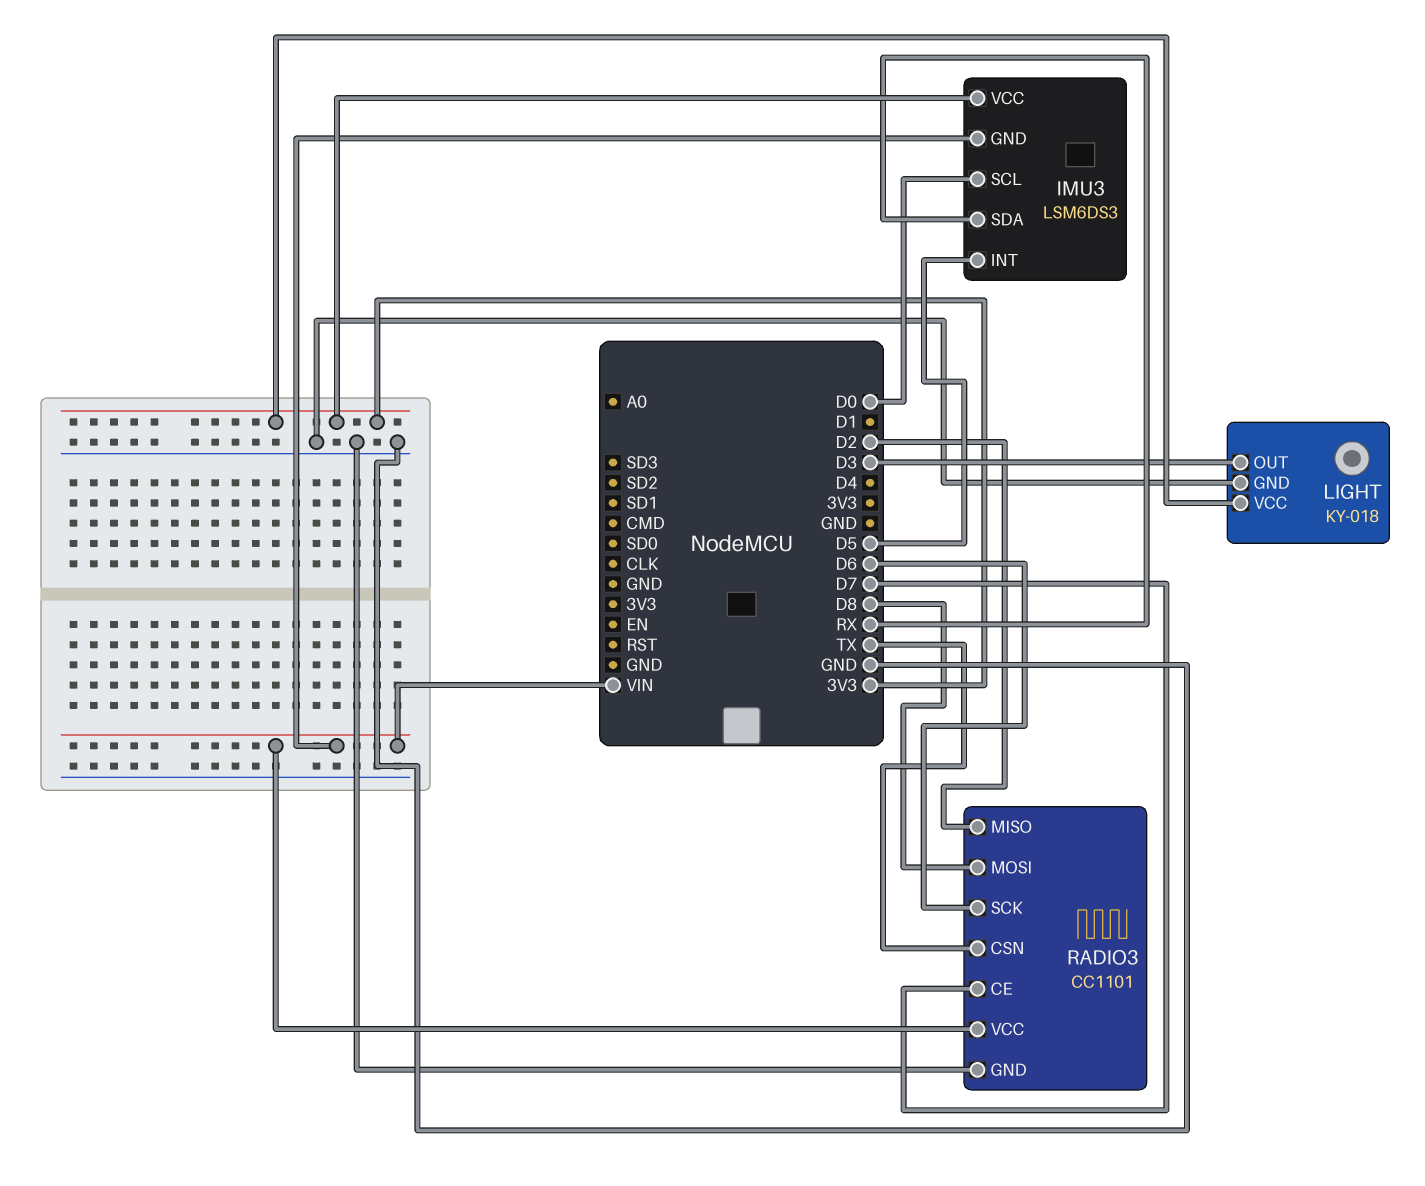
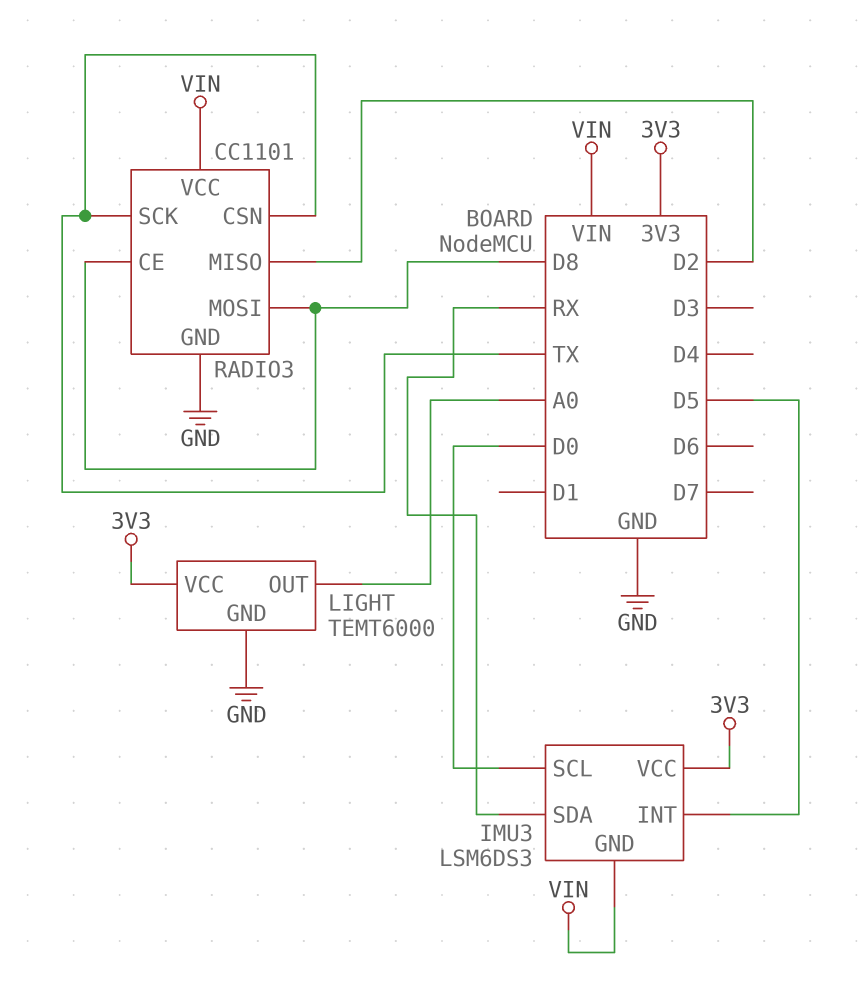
LIGHT: KY-018 -> TEMT6000
LIGHT pin OUT: D3 -> A0
RADIO3 pin CE: D7 -> D8
RADIO3 pin SCK: D6 -> TX

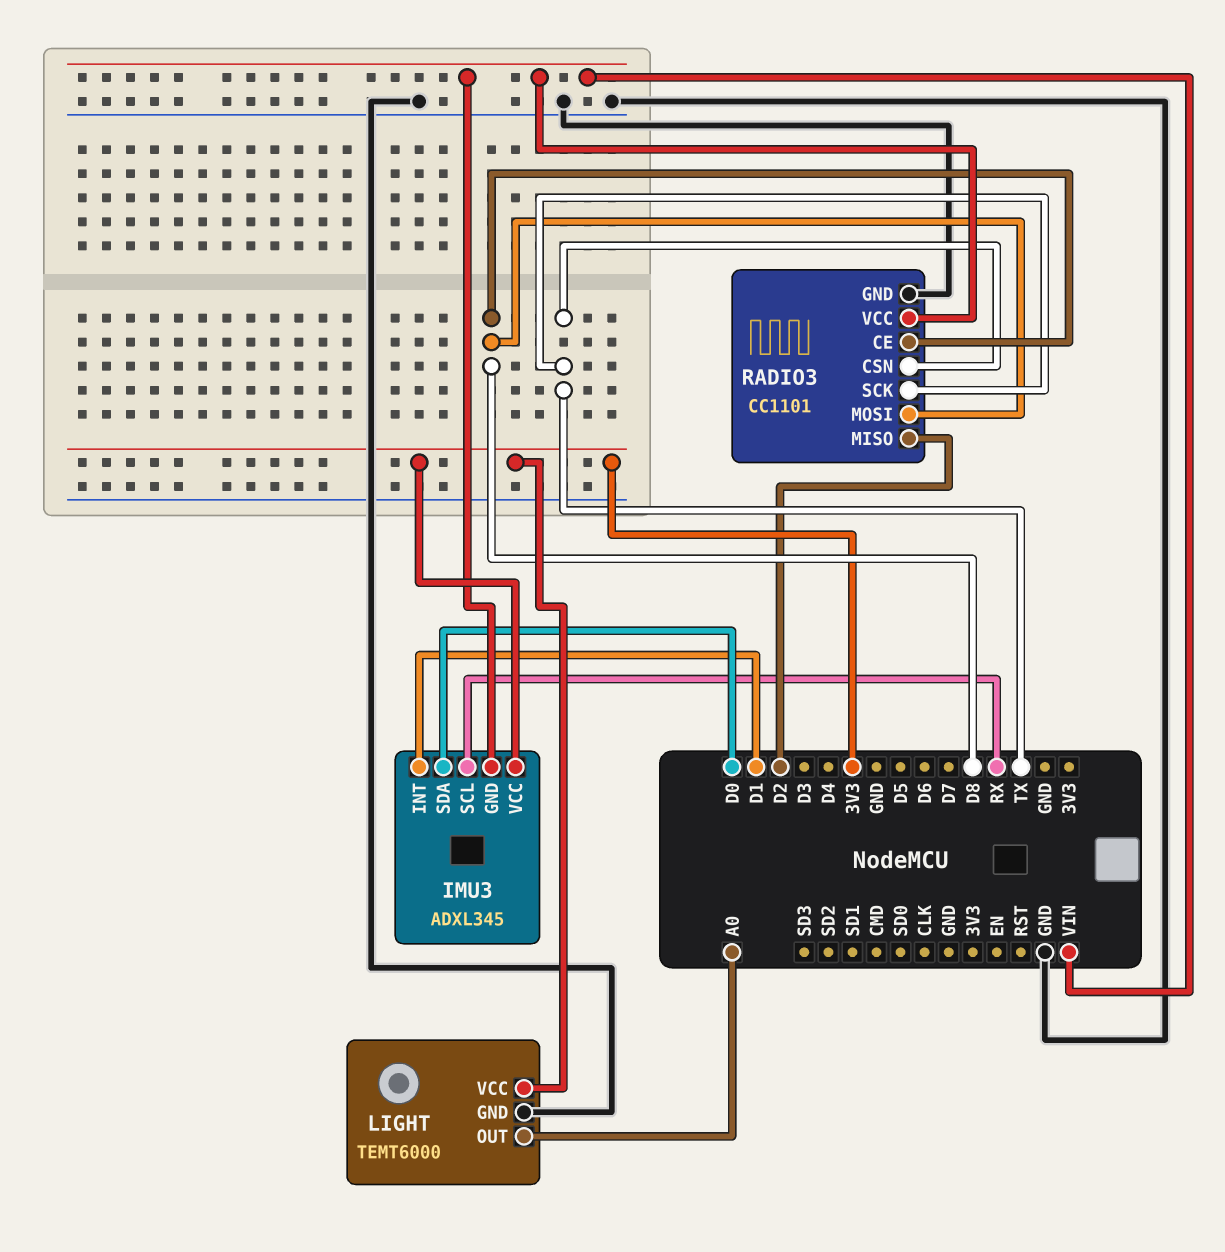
IMU3: LSM6DS3 -> ADXL345
IMU3 pin INT: D5 -> D1
IMU3 pin SCL: D0 -> RX
IMU3 pin SDA: RX -> D0

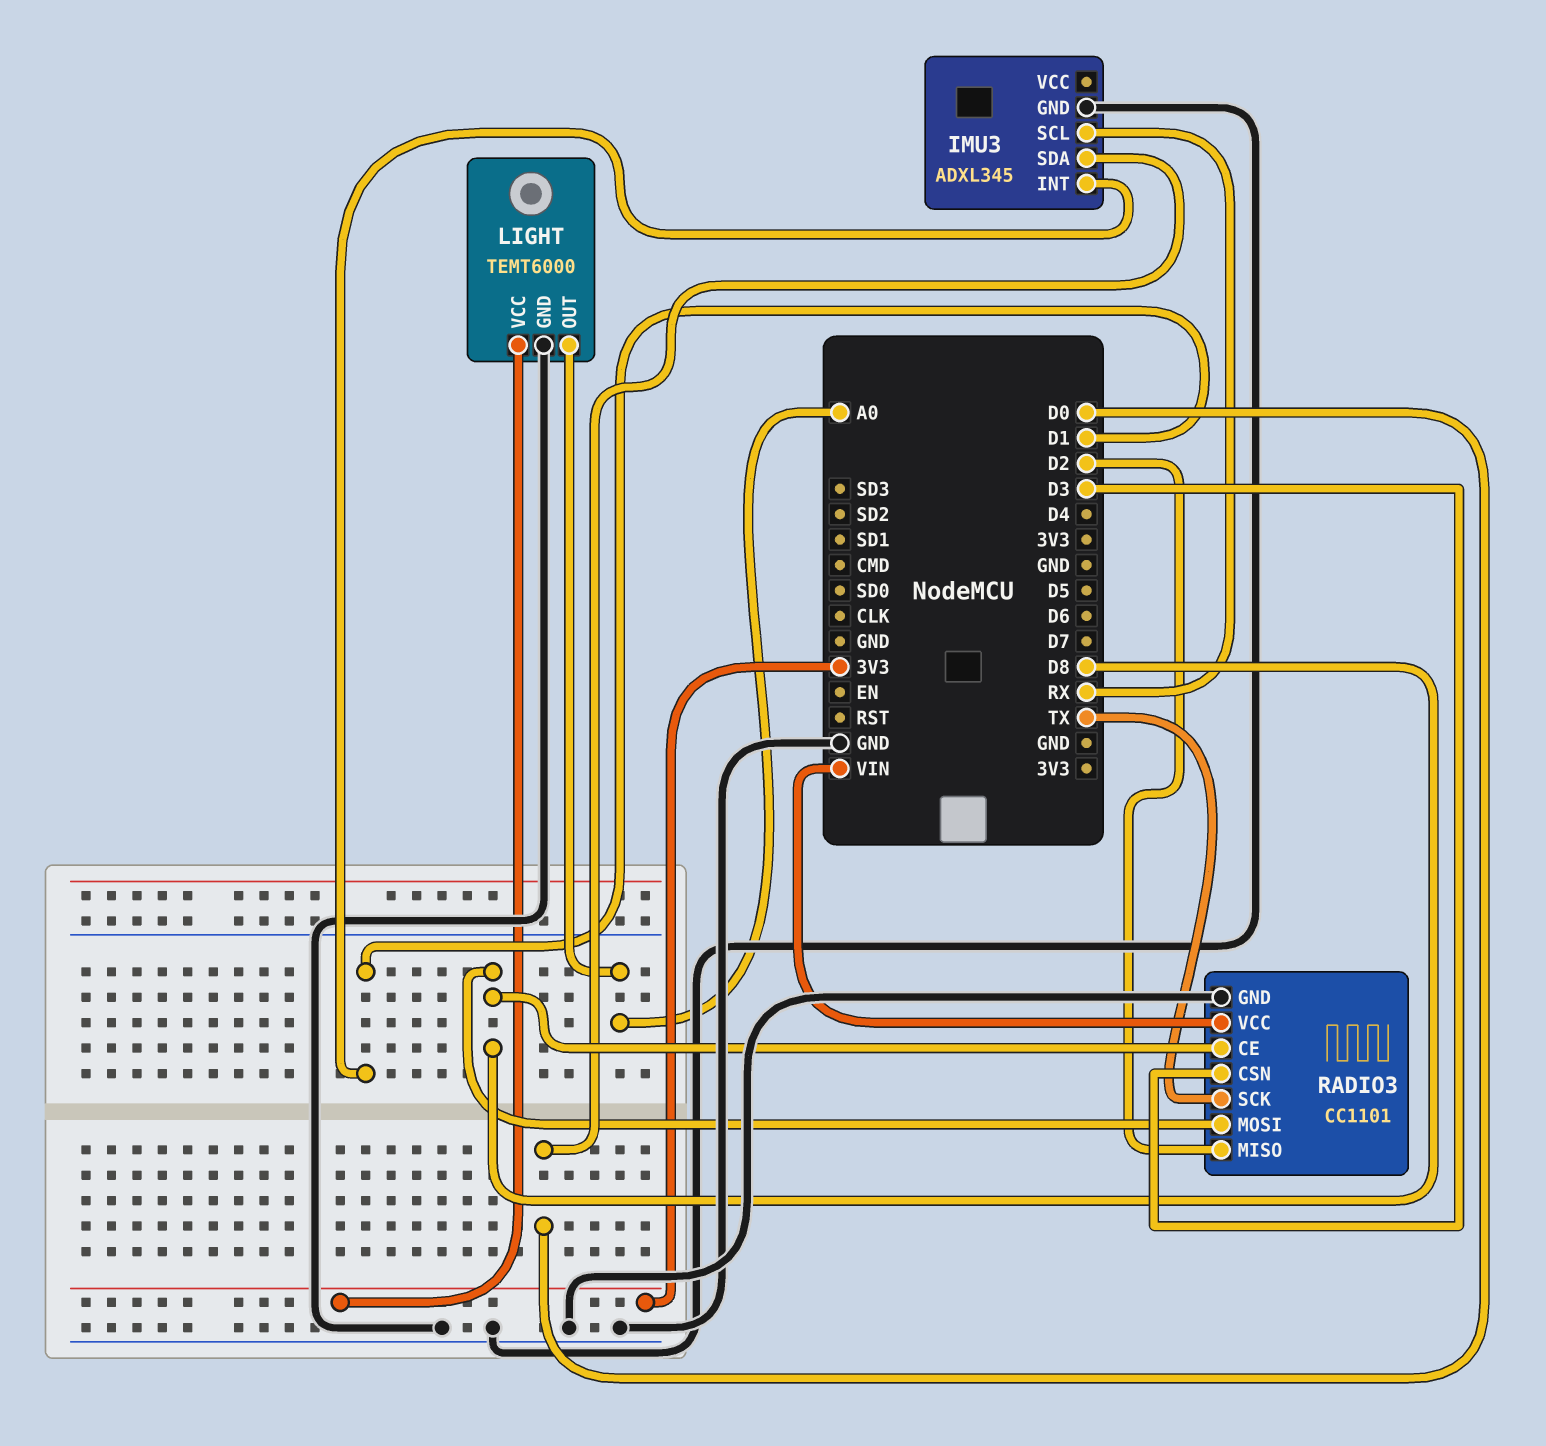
IMU3 pin GND: VIN -> GND
IMU3 pin VCC: 3V3 -> none
RADIO3 pin CSN: TX -> D3

